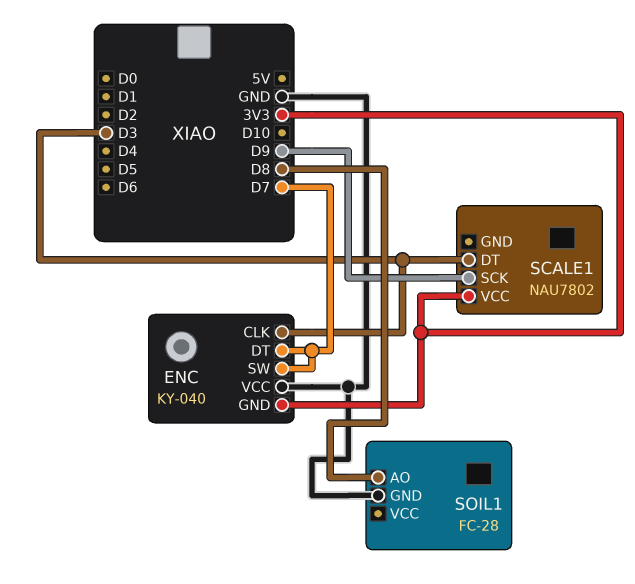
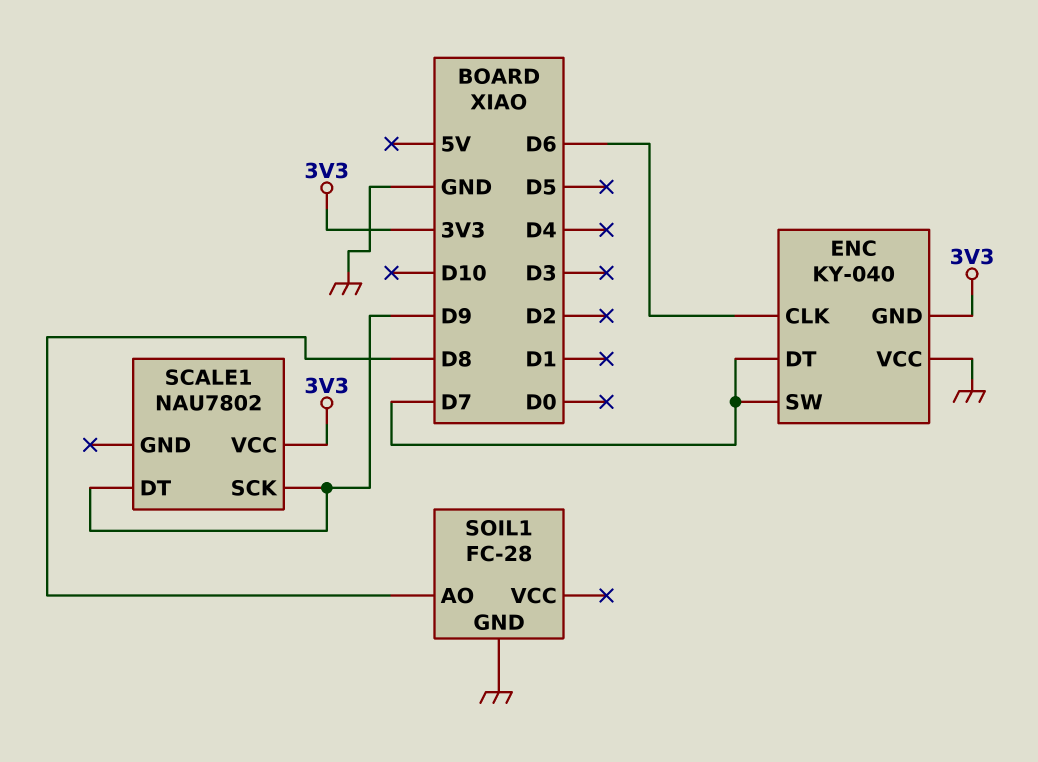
ENC pin CLK: D3 -> D6
SCALE1 pin DT: D3 -> D9

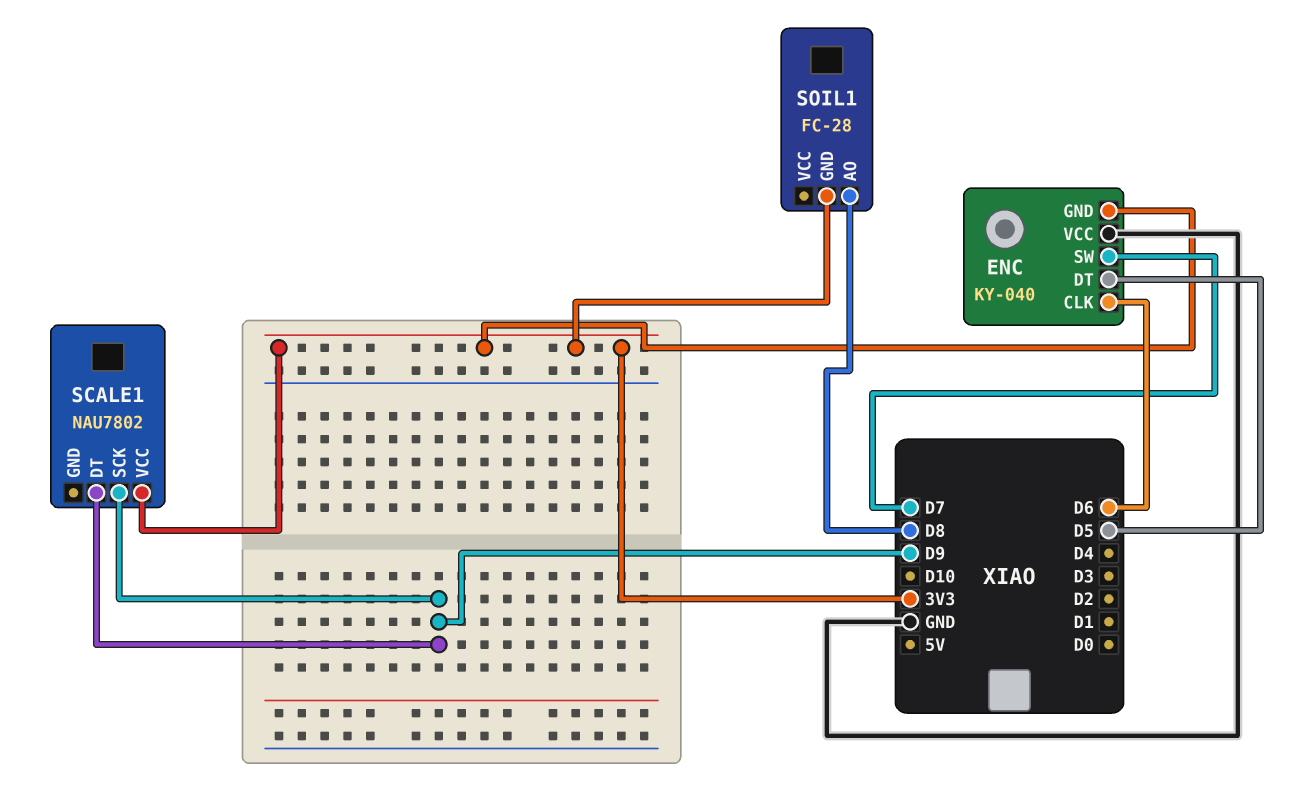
ENC pin DT: D7 -> D5
SOIL1 pin GND: GND -> 3V3

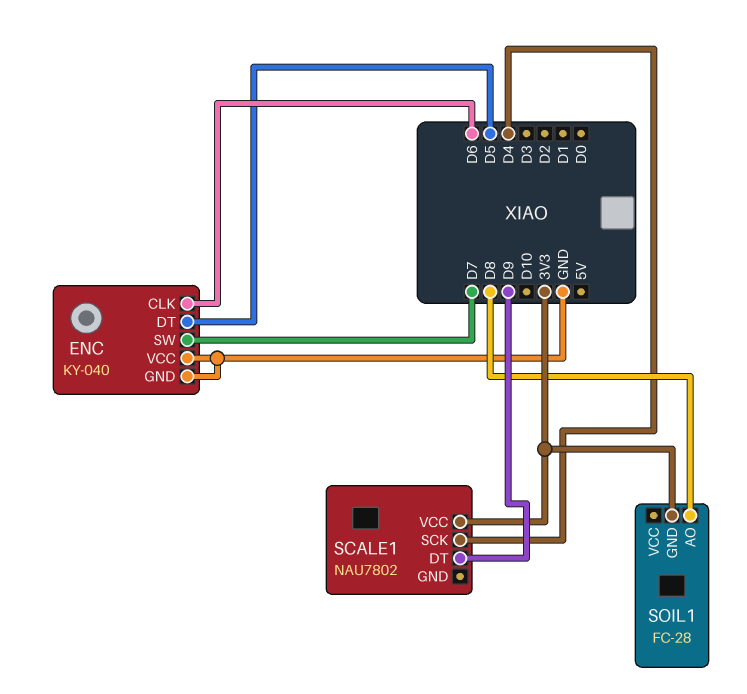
ENC pin GND: 3V3 -> GND
SCALE1 pin SCK: D9 -> D4

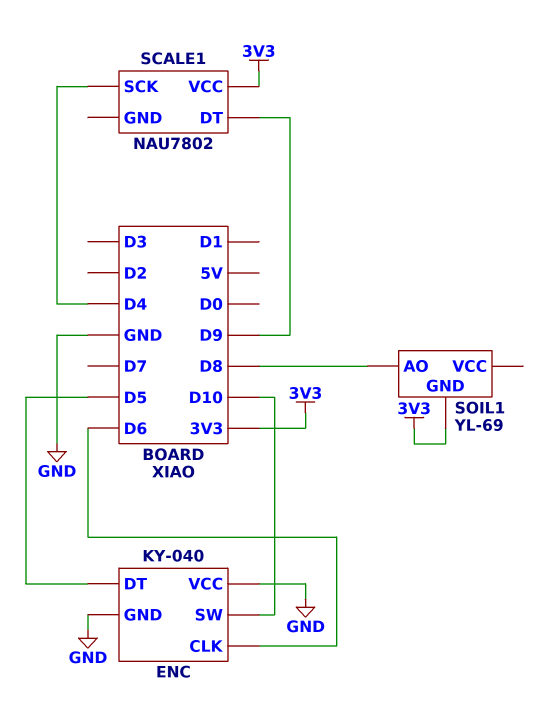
ENC pin SW: D7 -> D10
SOIL1: FC-28 -> YL-69

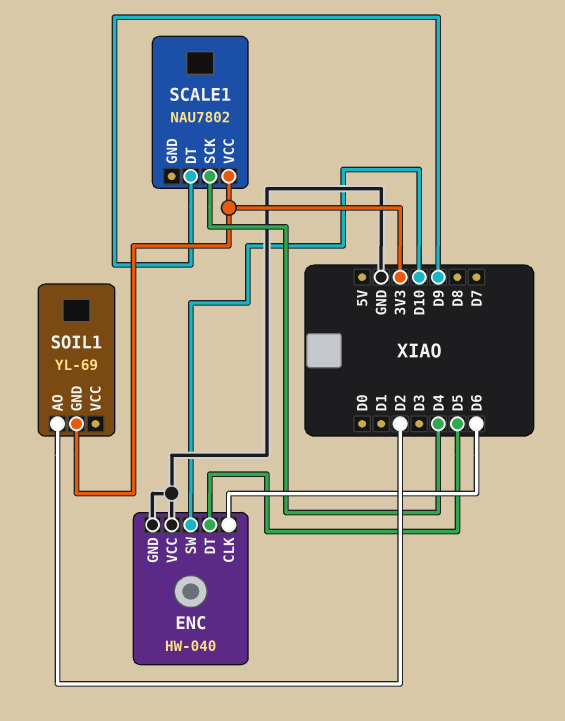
ENC: KY-040 -> HW-040
SOIL1 pin AO: D8 -> D2

